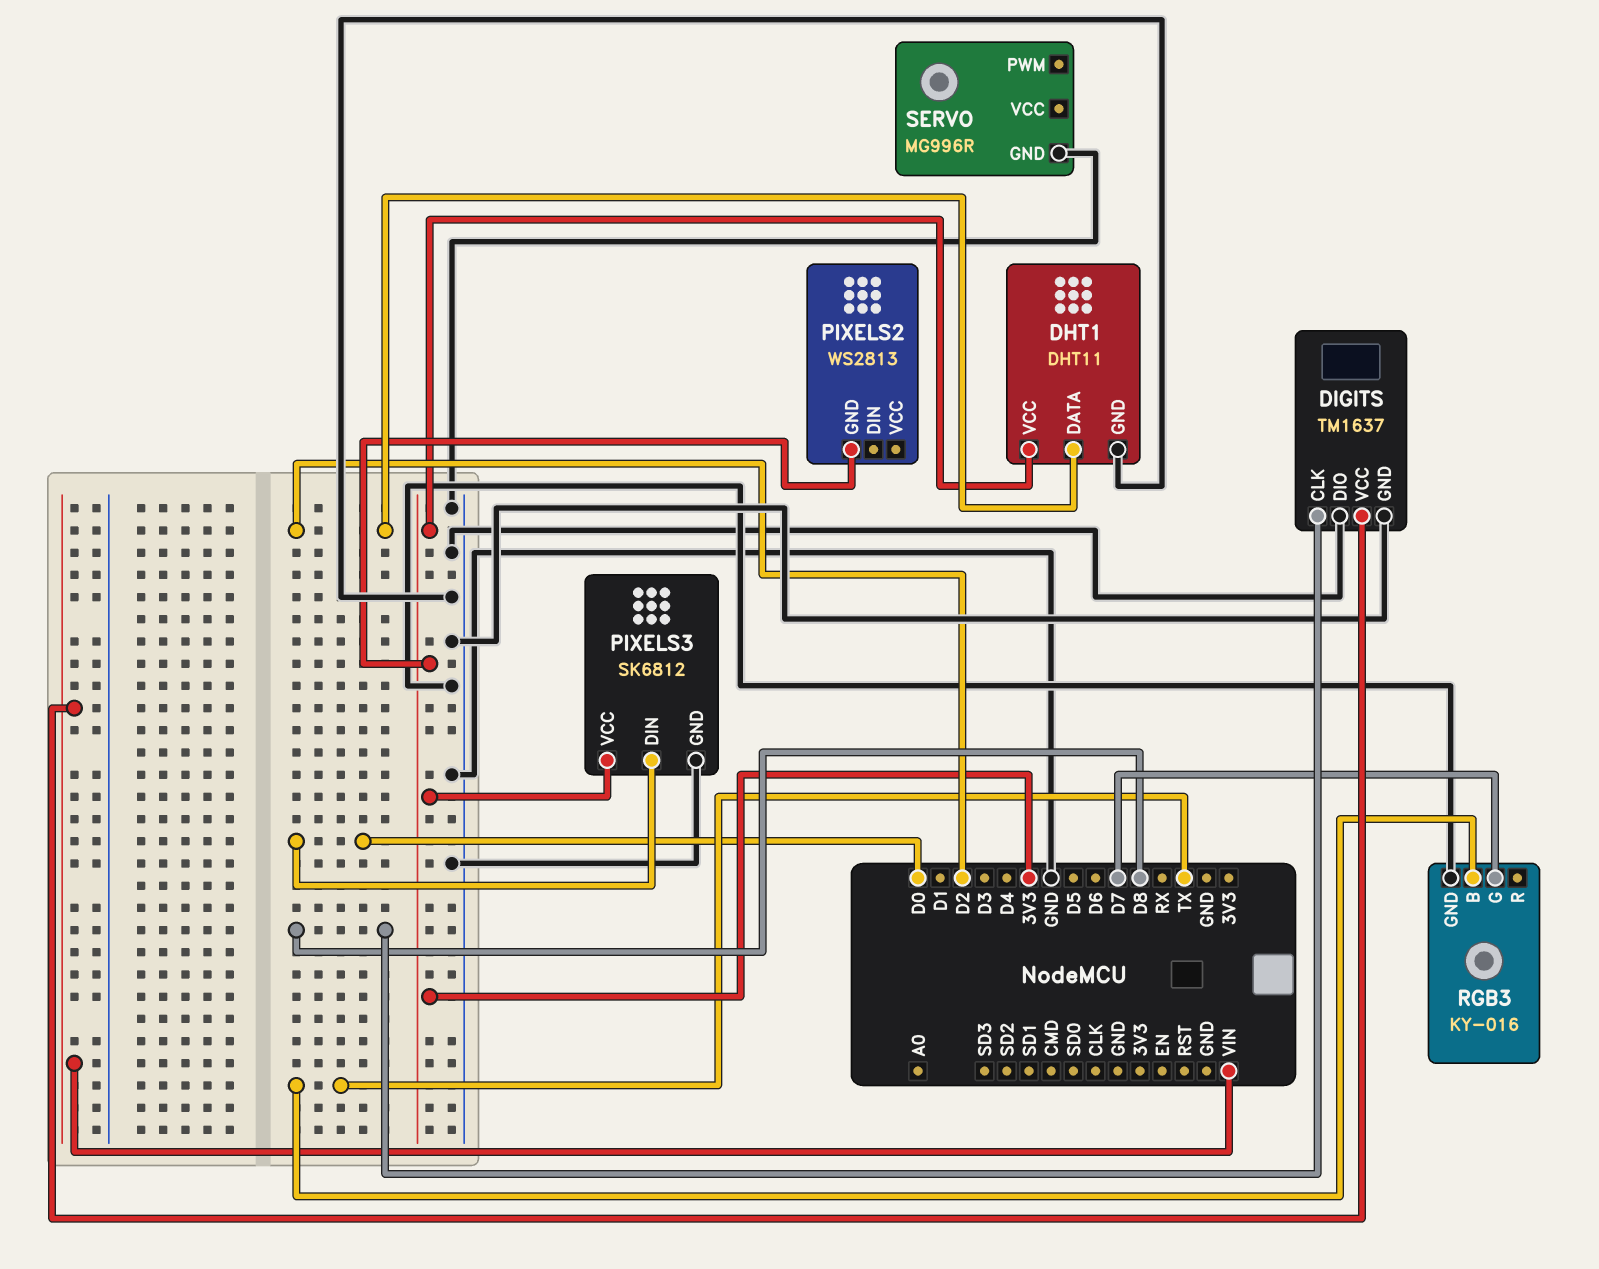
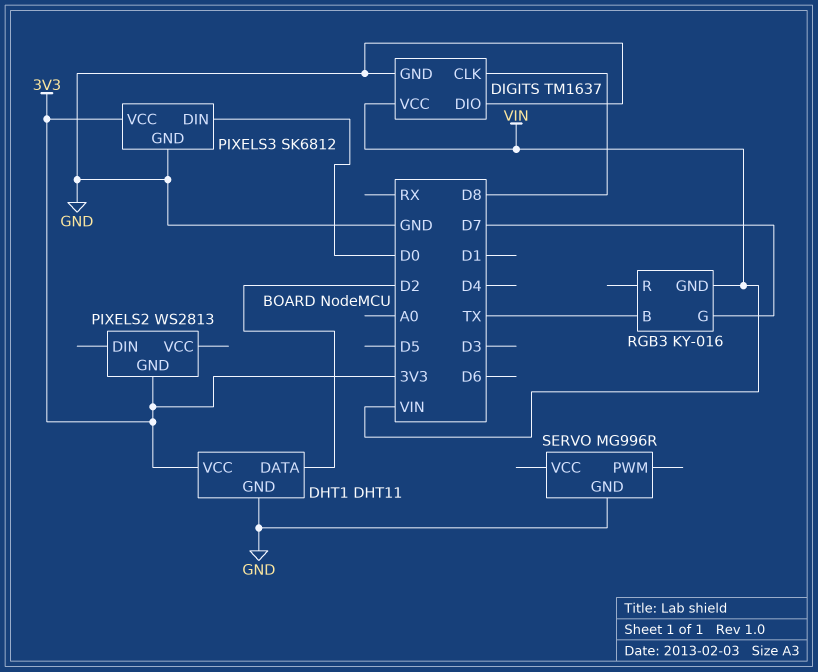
RGB3 pin GND: GND -> VIN

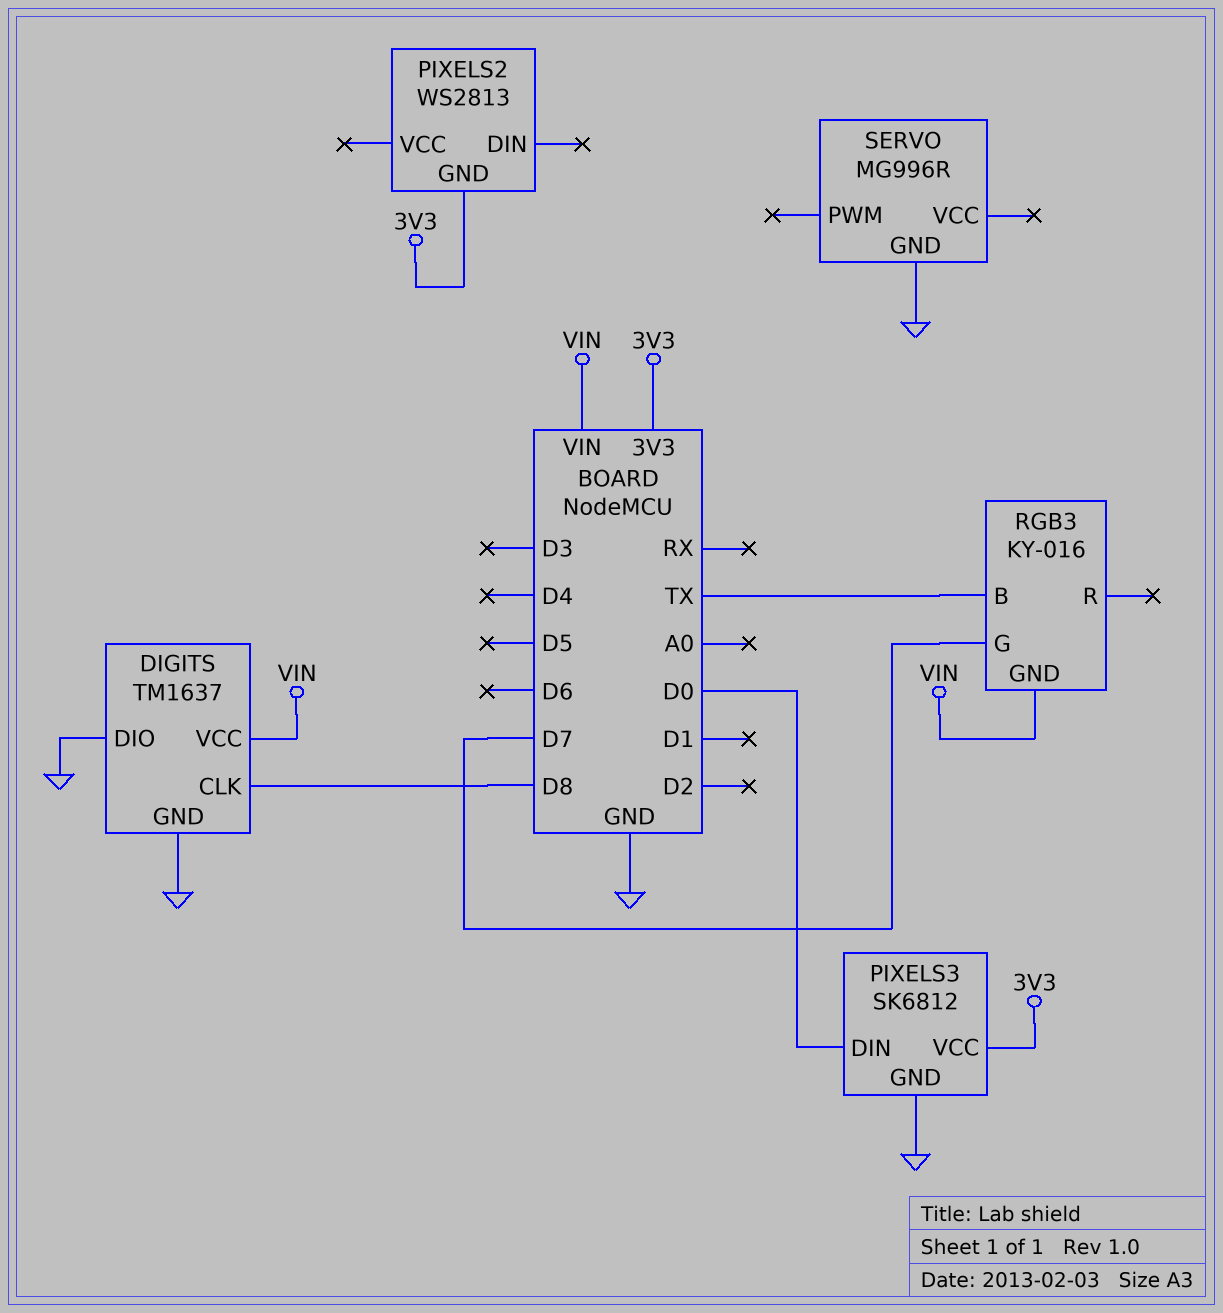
DHT1: DHT11 -> none
DHT1 pin DATA: D2 -> none
DHT1 pin GND: GND -> none
DHT1 pin VCC: 3V3 -> none

